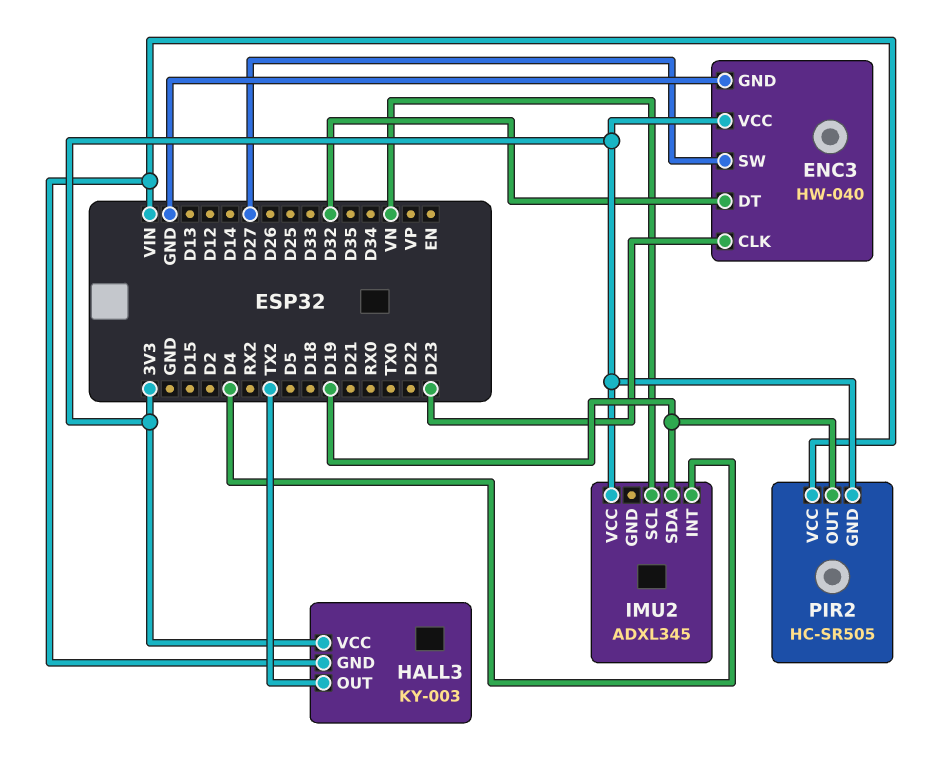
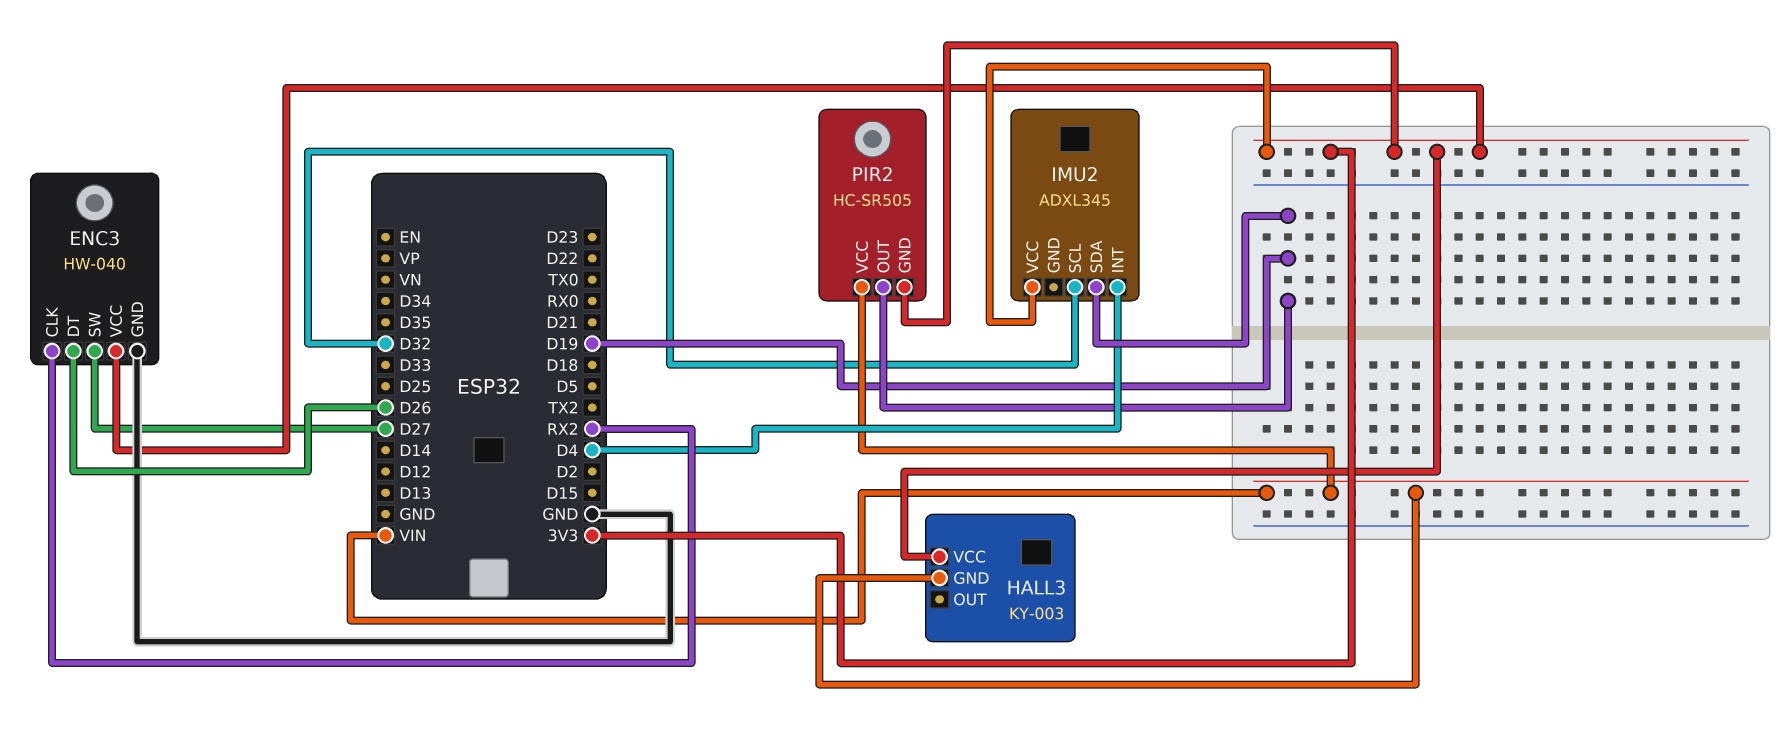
ENC3 pin CLK: D23 -> RX2
ENC3 pin DT: D32 -> D26
HALL3 pin OUT: TX2 -> none
IMU2 pin SCL: VN -> D32

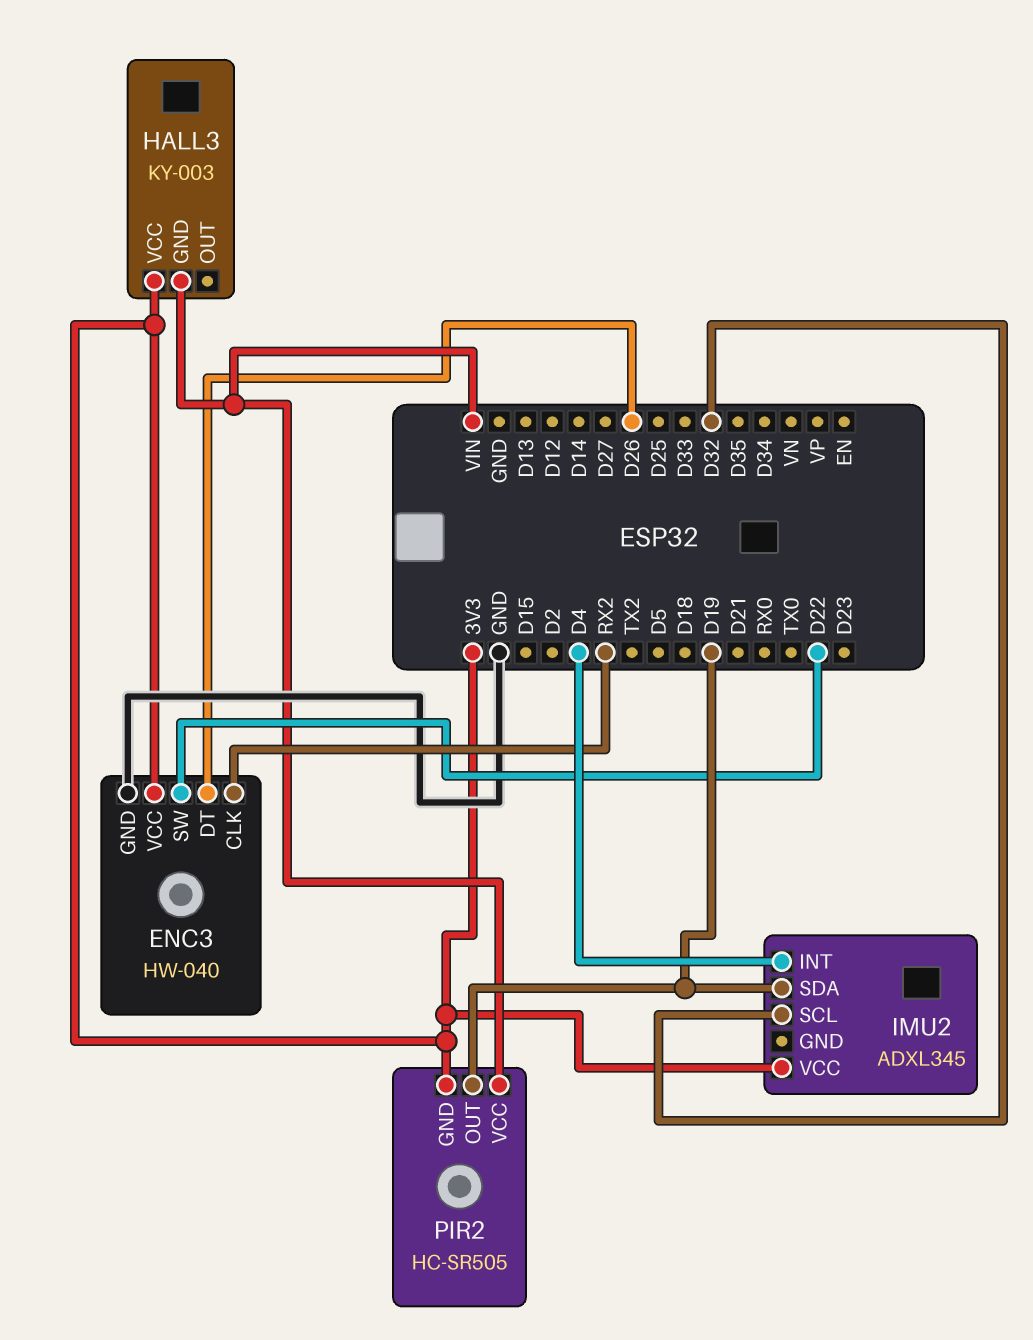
ENC3 pin SW: D27 -> D22

